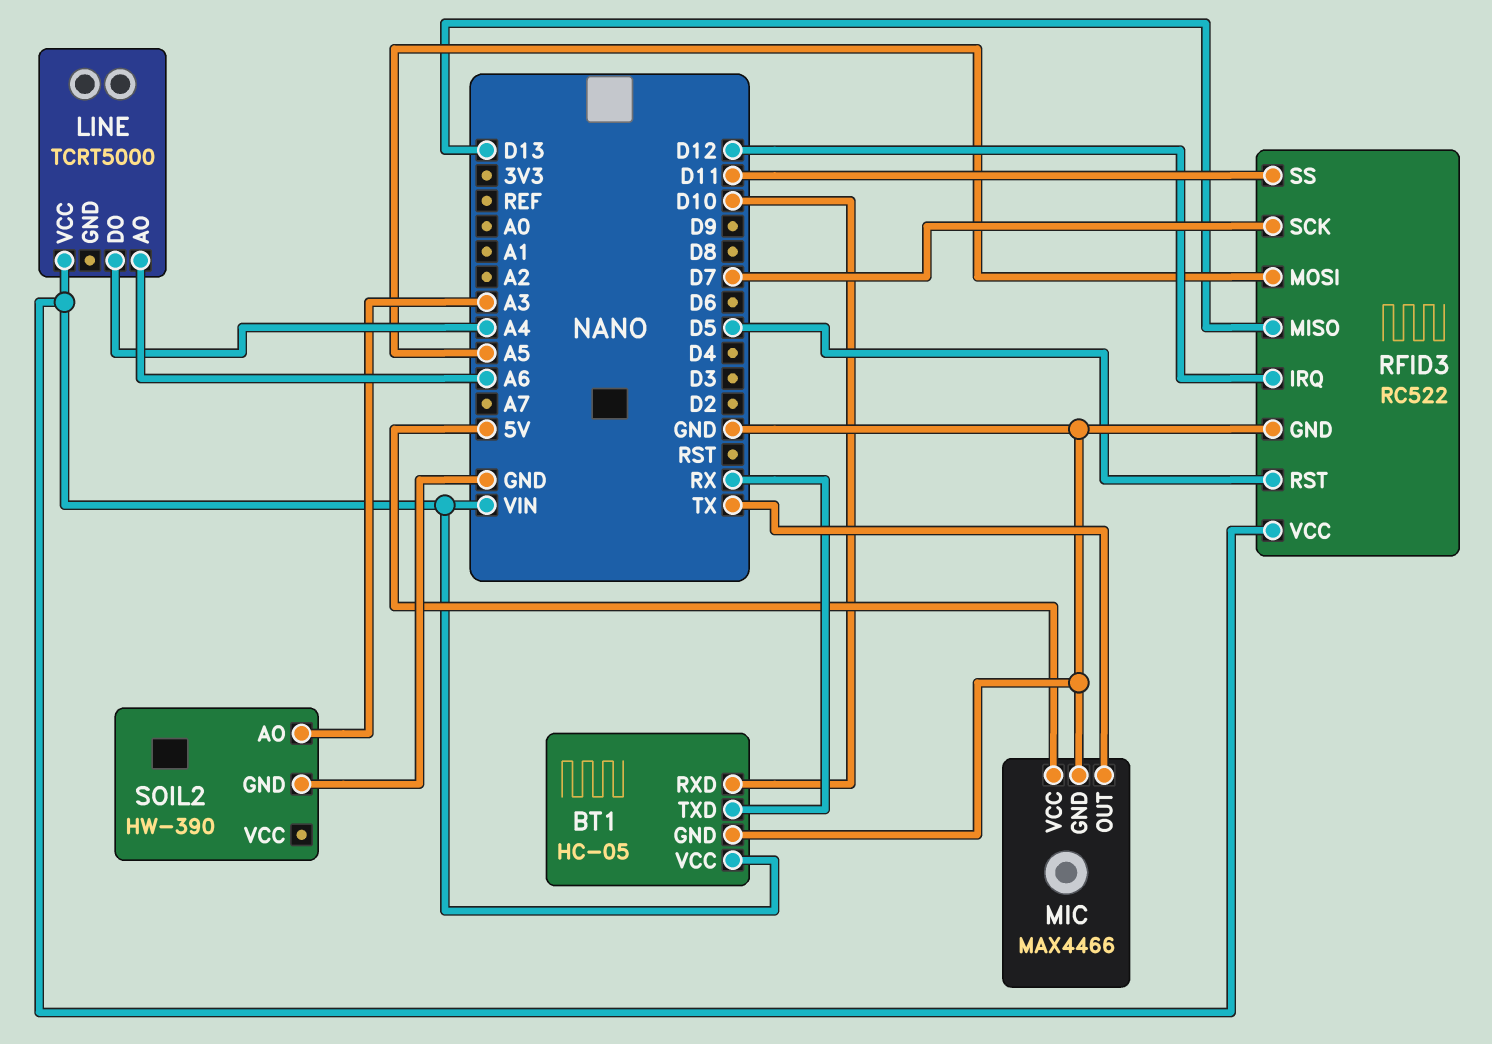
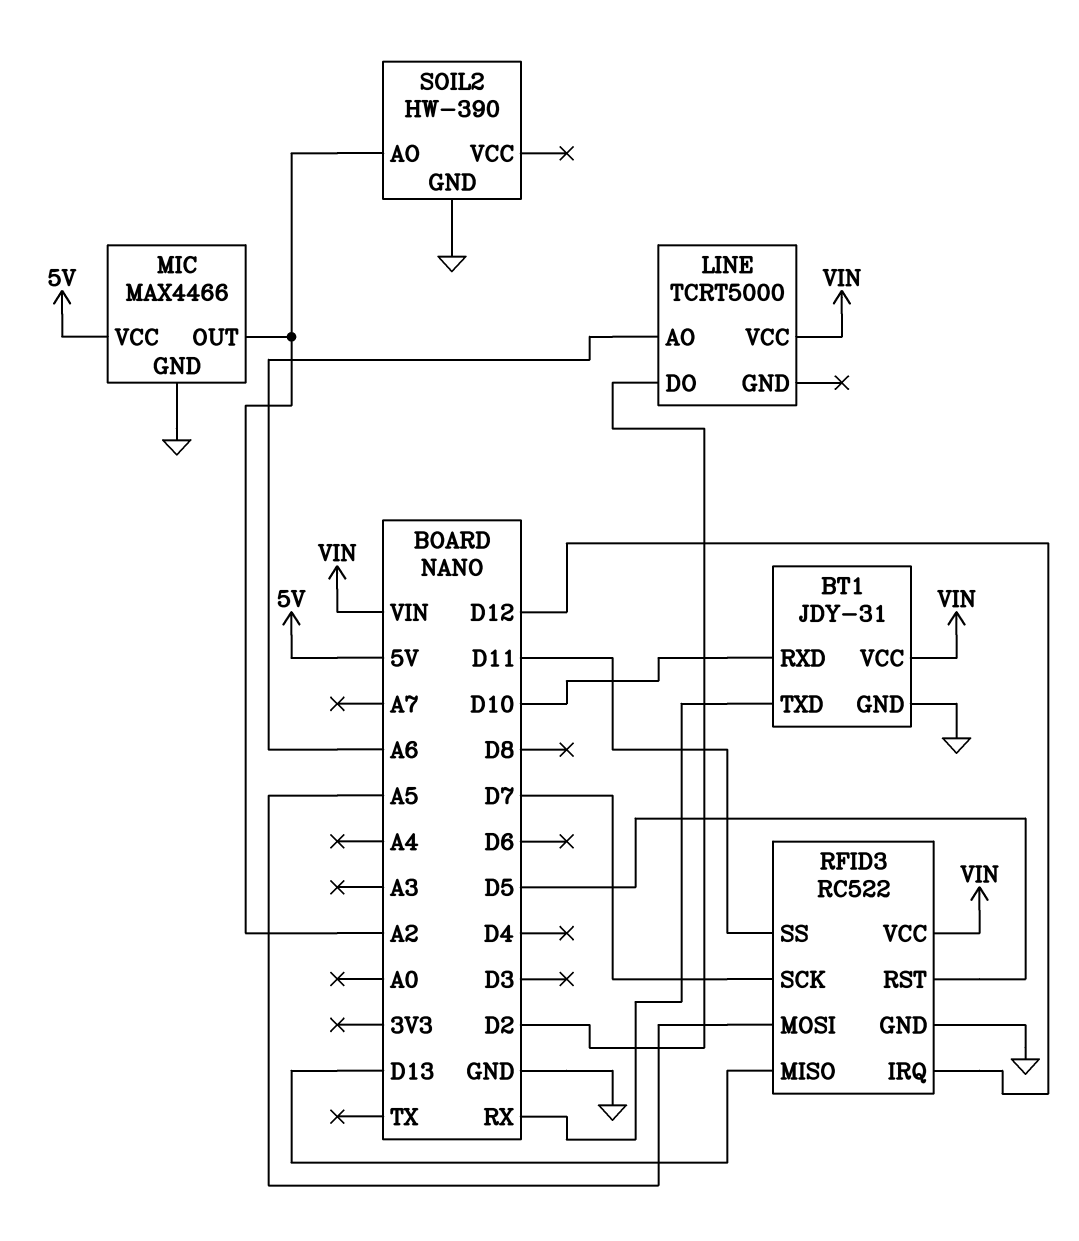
BT1: HC-05 -> JDY-31
LINE pin DO: A4 -> D2
MIC pin OUT: TX -> A2
SOIL2 pin AO: A3 -> A2

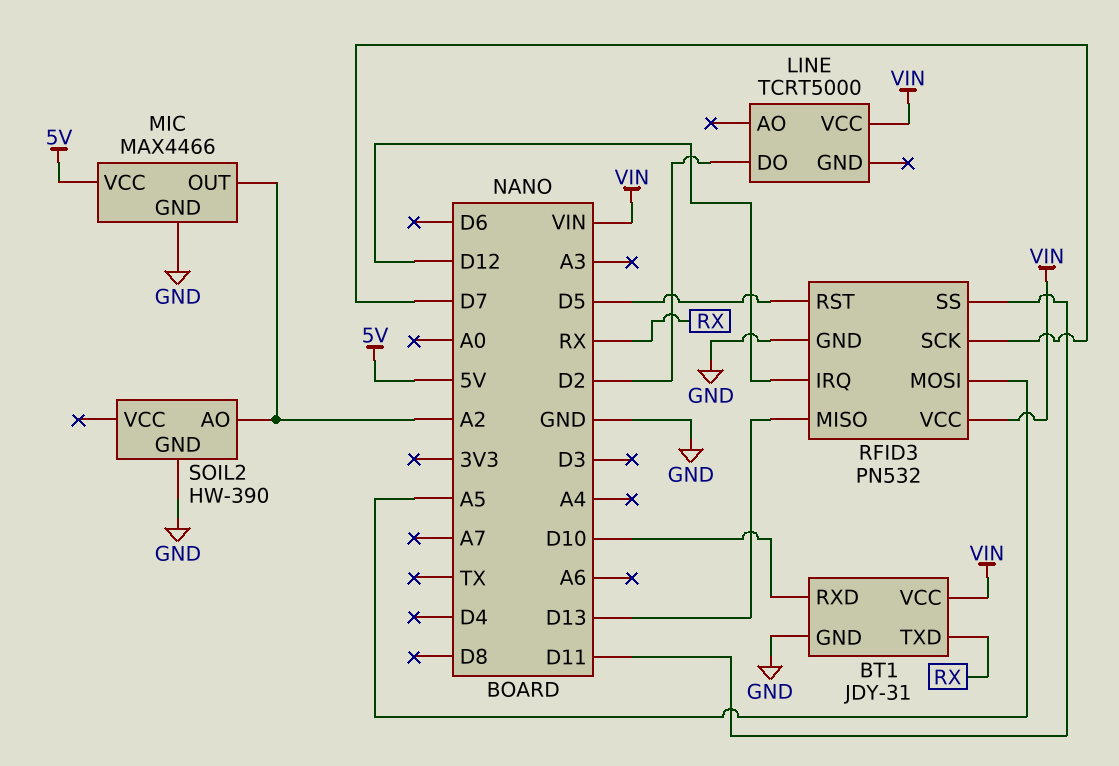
LINE pin AO: A6 -> none
RFID3: RC522 -> PN532

